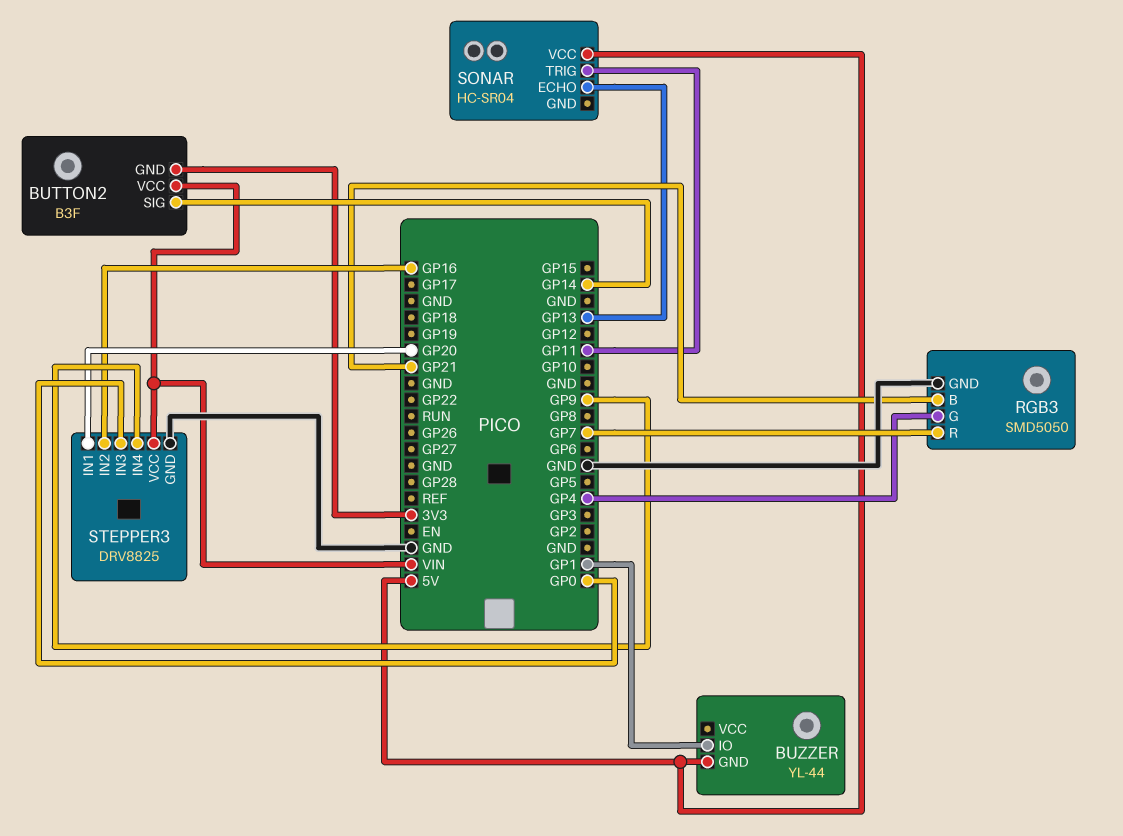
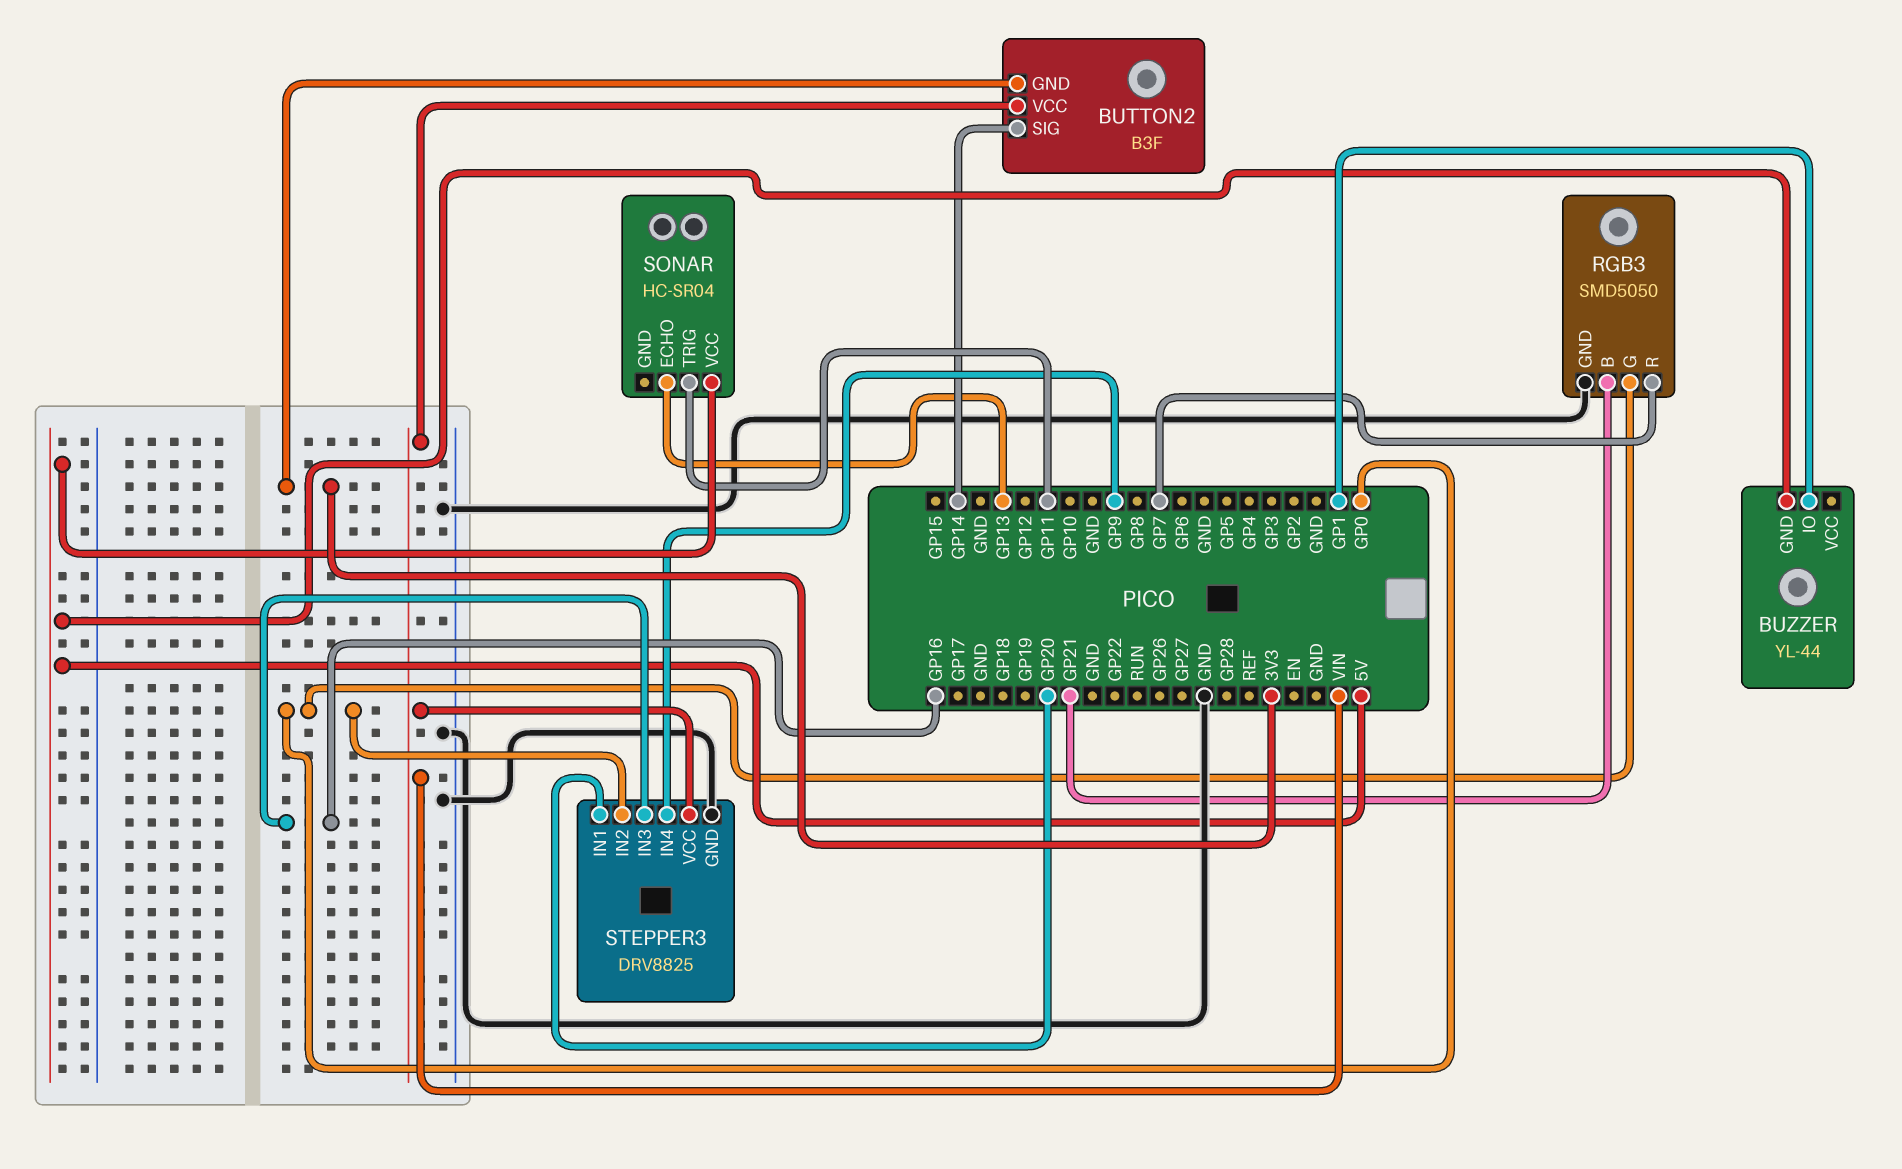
RGB3 pin G: GP4 -> GP0
STEPPER3 pin IN2: GP16 -> GP0
STEPPER3 pin IN3: GP0 -> GP16

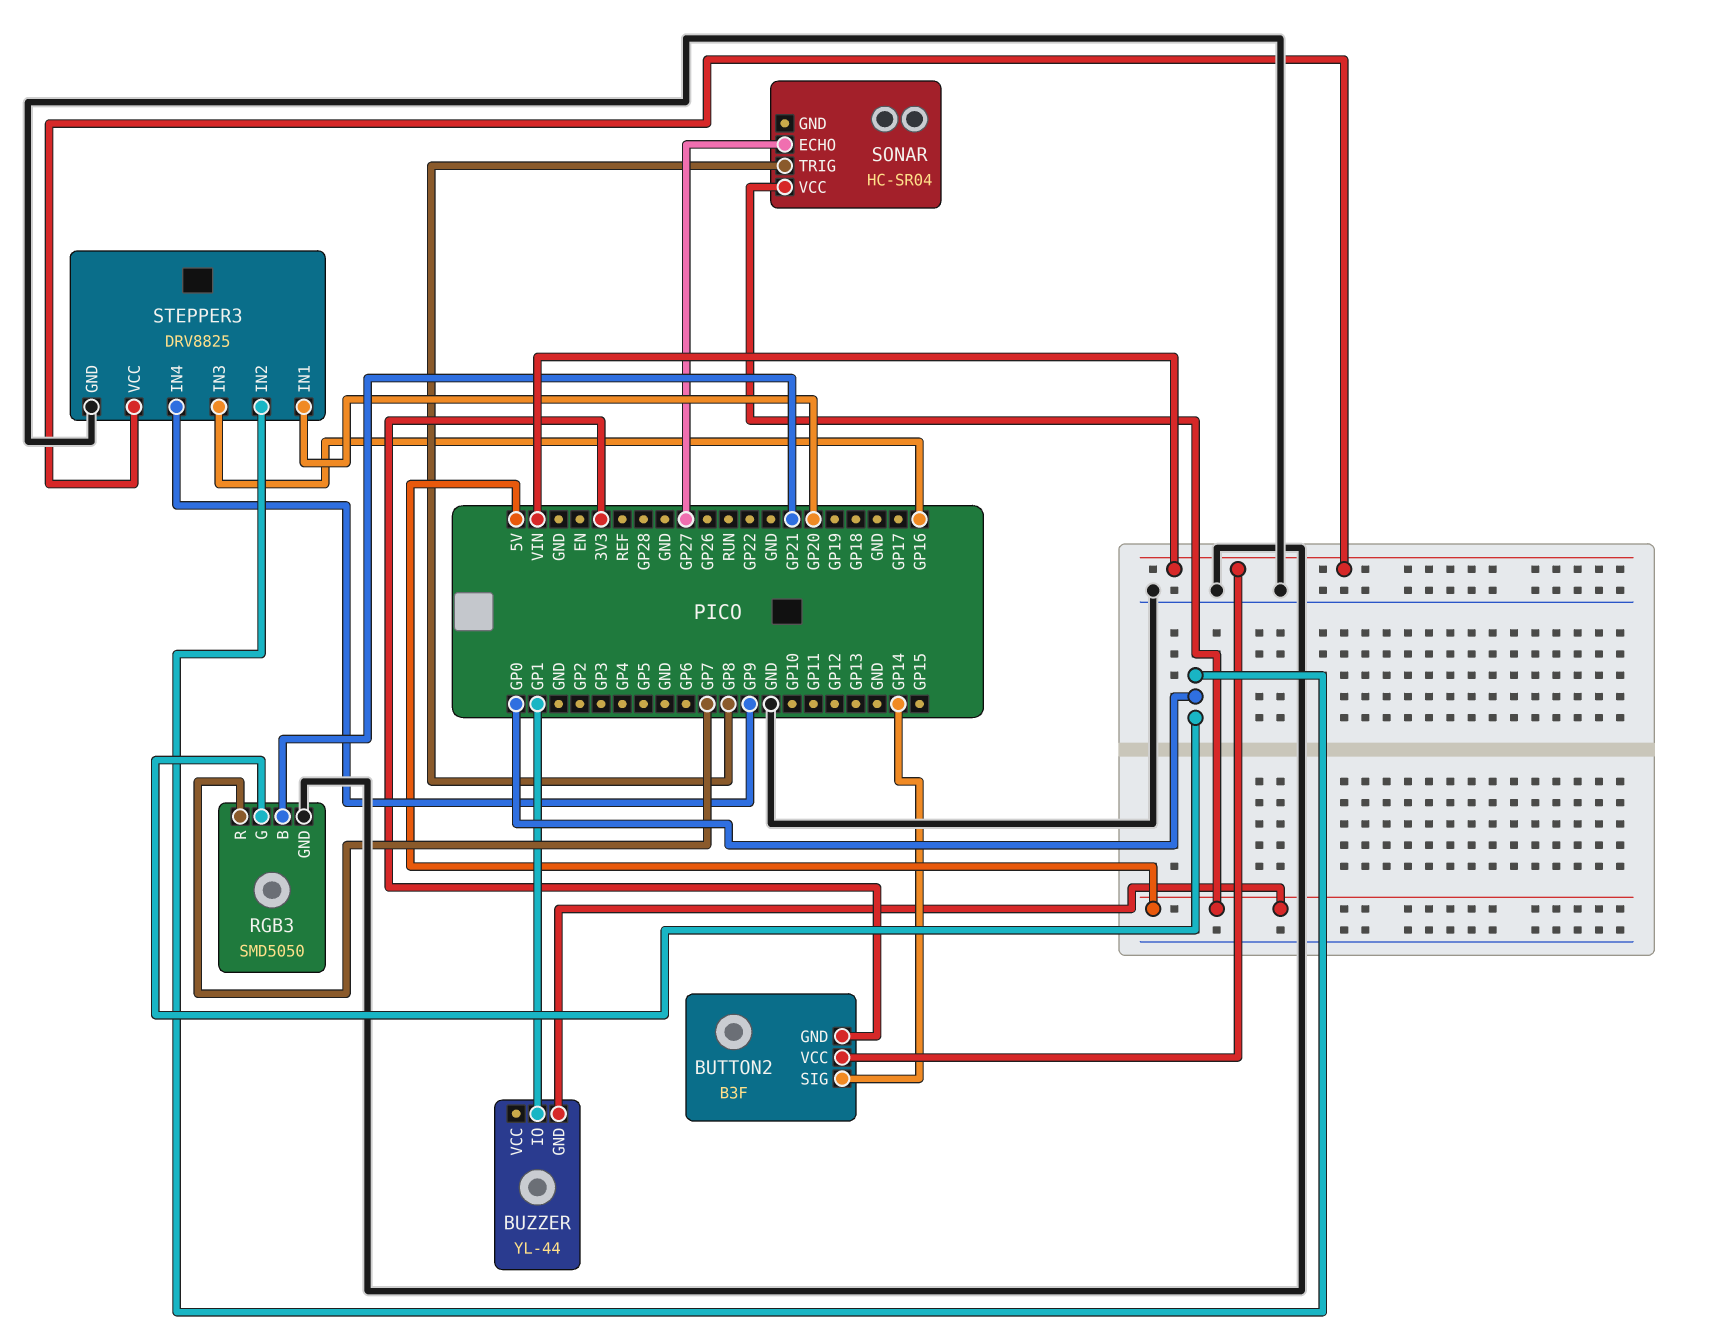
SONAR pin ECHO: GP13 -> GP27
SONAR pin TRIG: GP11 -> GP8

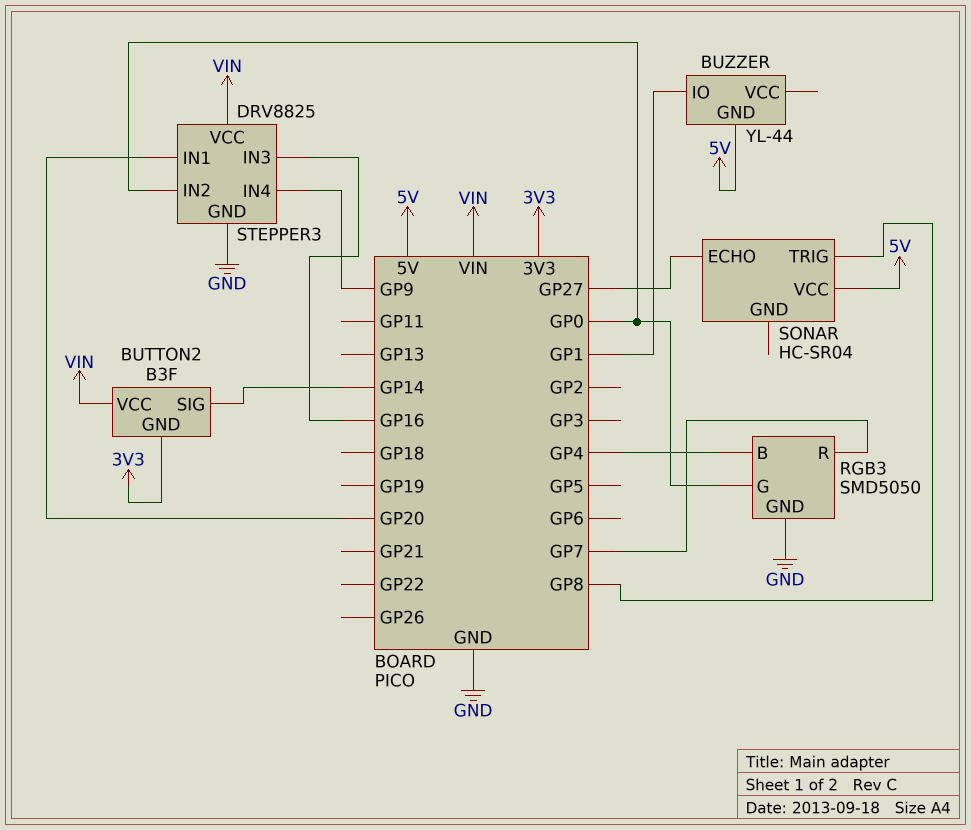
RGB3 pin B: GP21 -> GP4

